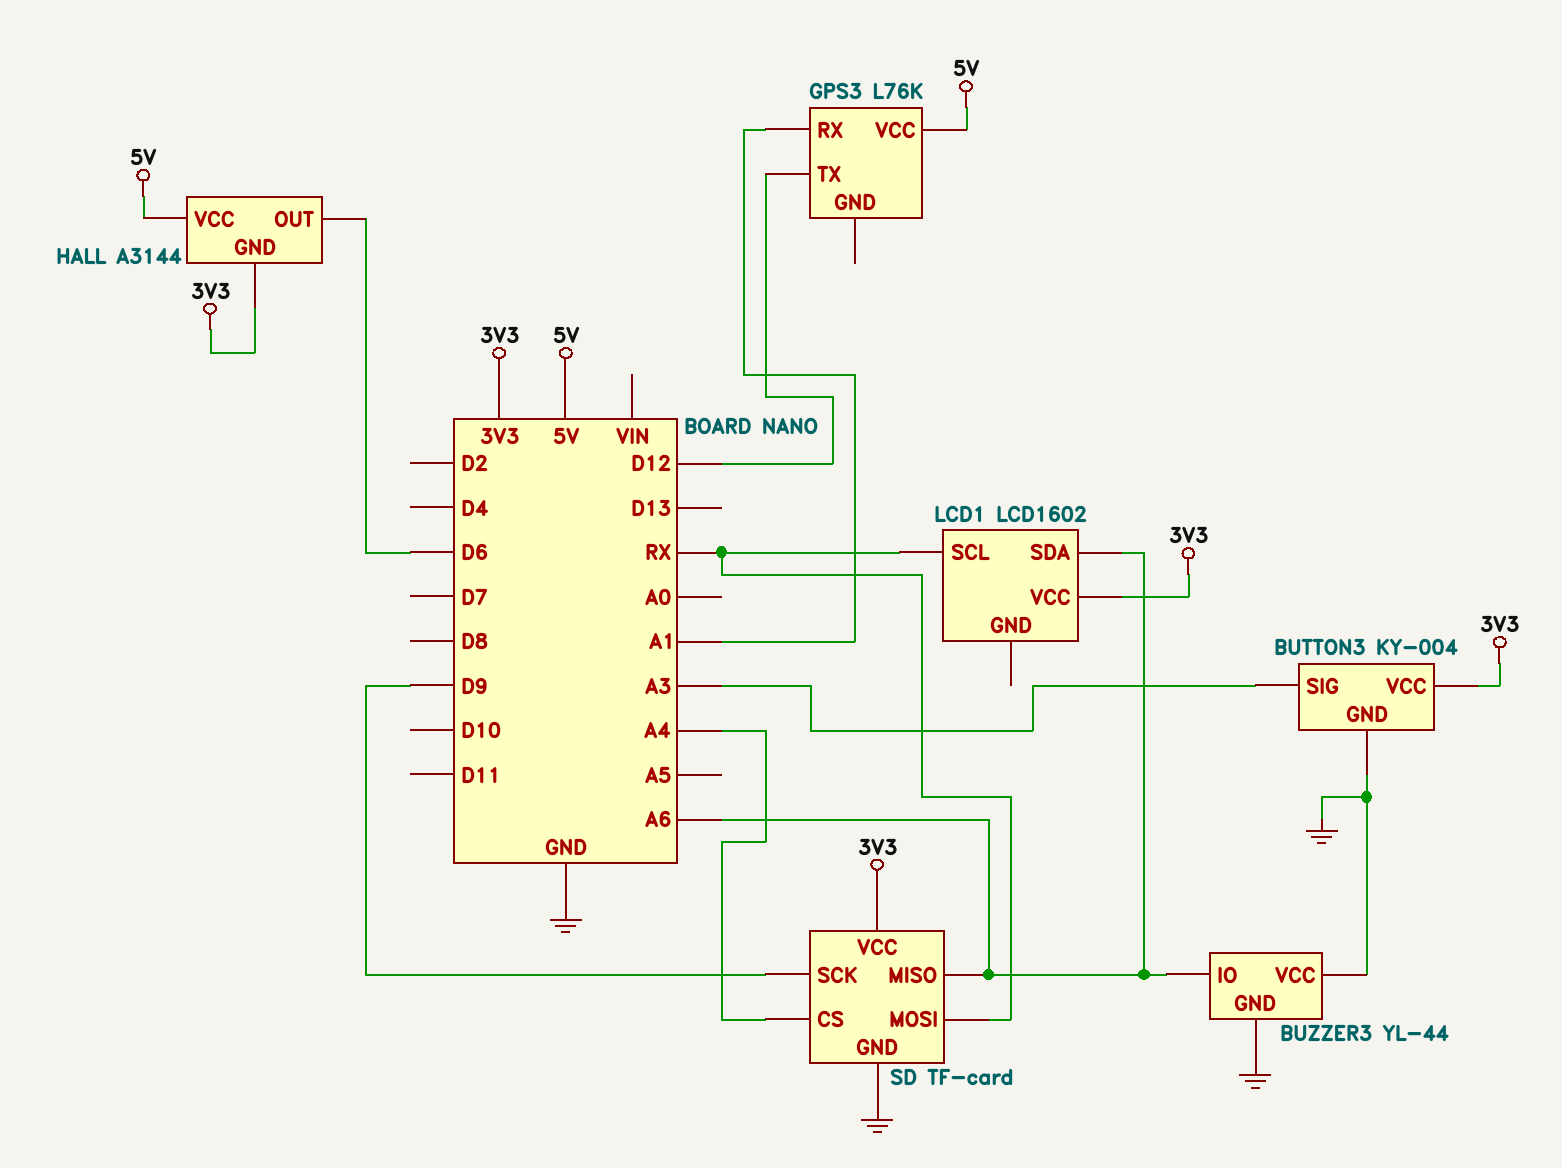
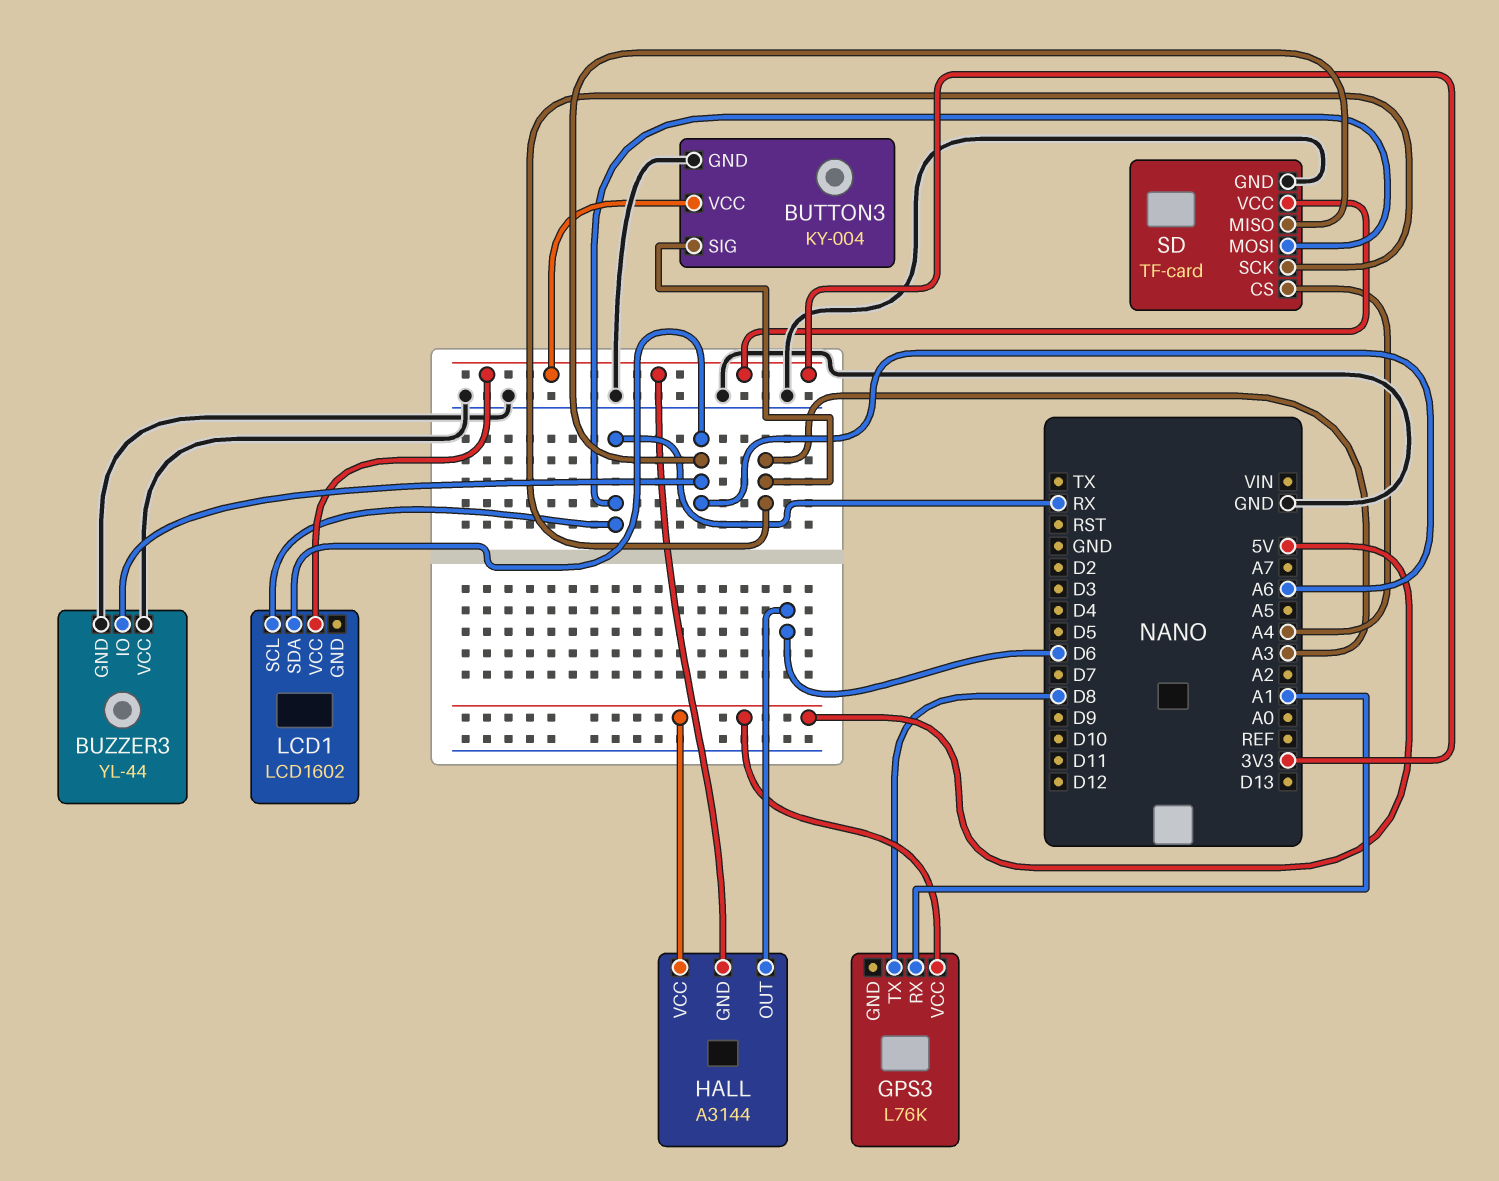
GPS3 pin TX: D12 -> D8
SD pin SCK: D9 -> A3

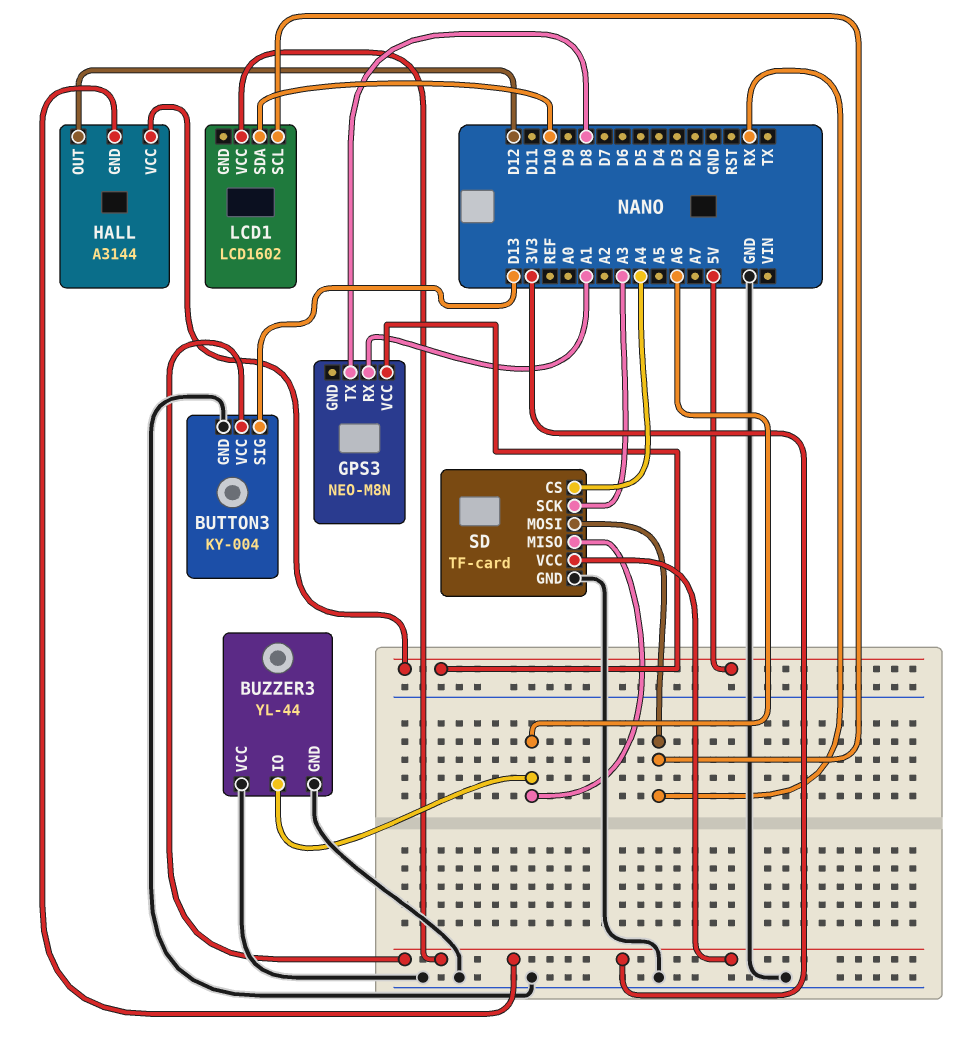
BUTTON3 pin SIG: A3 -> D13
GPS3: L76K -> NEO-M8N
HALL pin OUT: D6 -> D12
LCD1 pin SDA: A6 -> D10

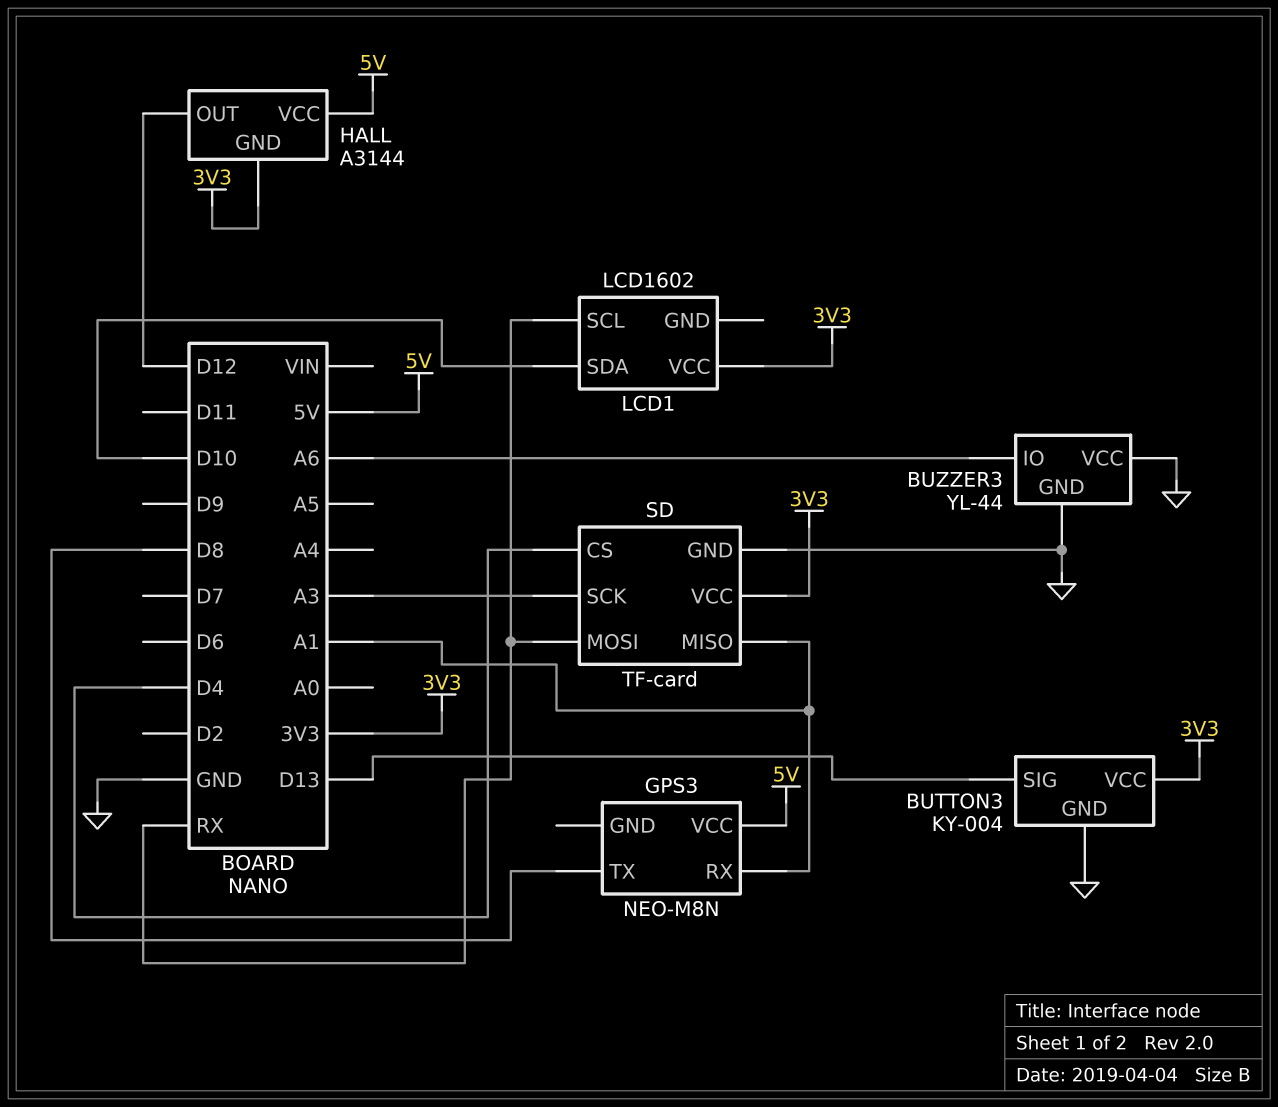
SD pin CS: A4 -> D4
SD pin MISO: A6 -> A1

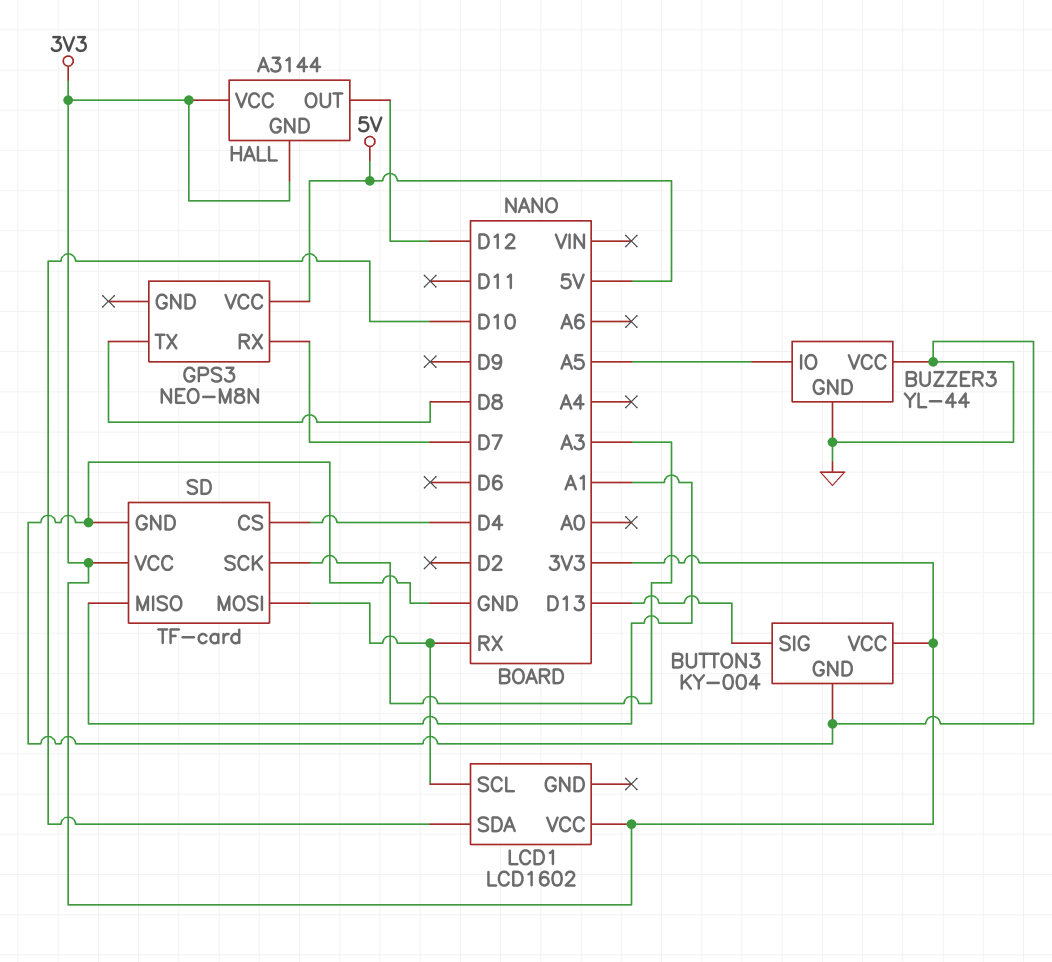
BUZZER3 pin IO: A6 -> A5
GPS3 pin RX: A1 -> D7
HALL pin VCC: 5V -> 3V3

